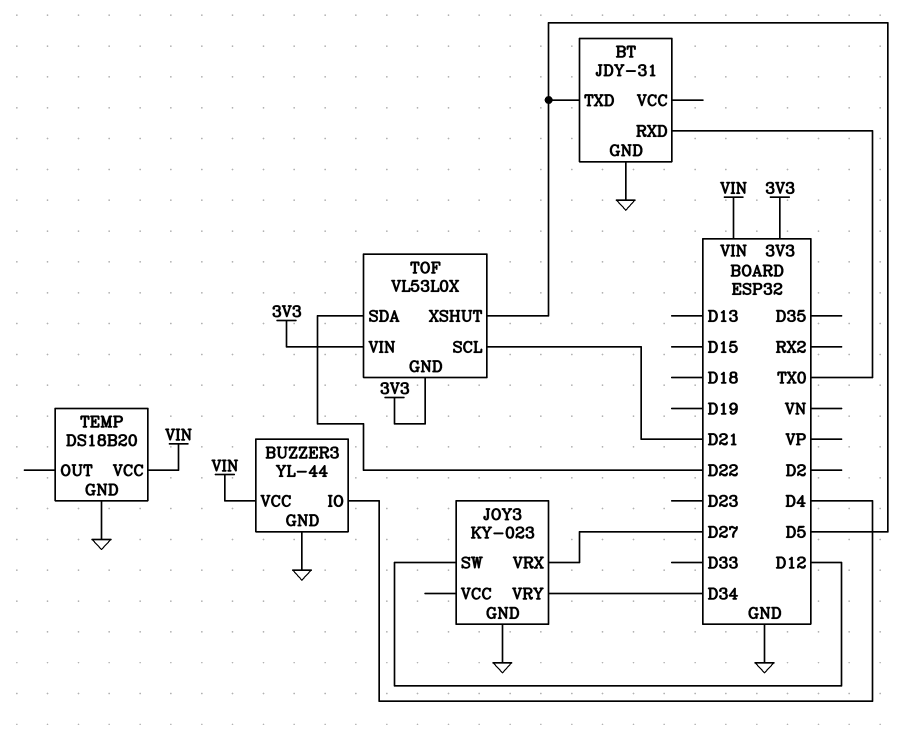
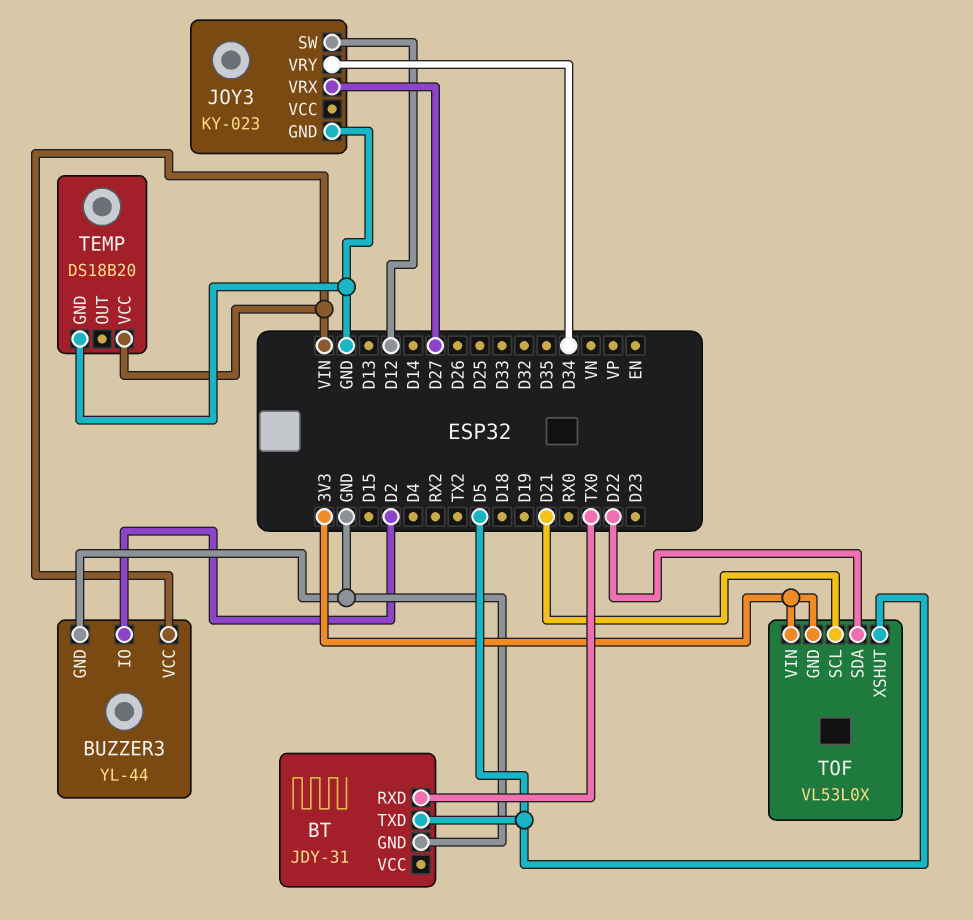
BUZZER3 pin IO: D4 -> D2

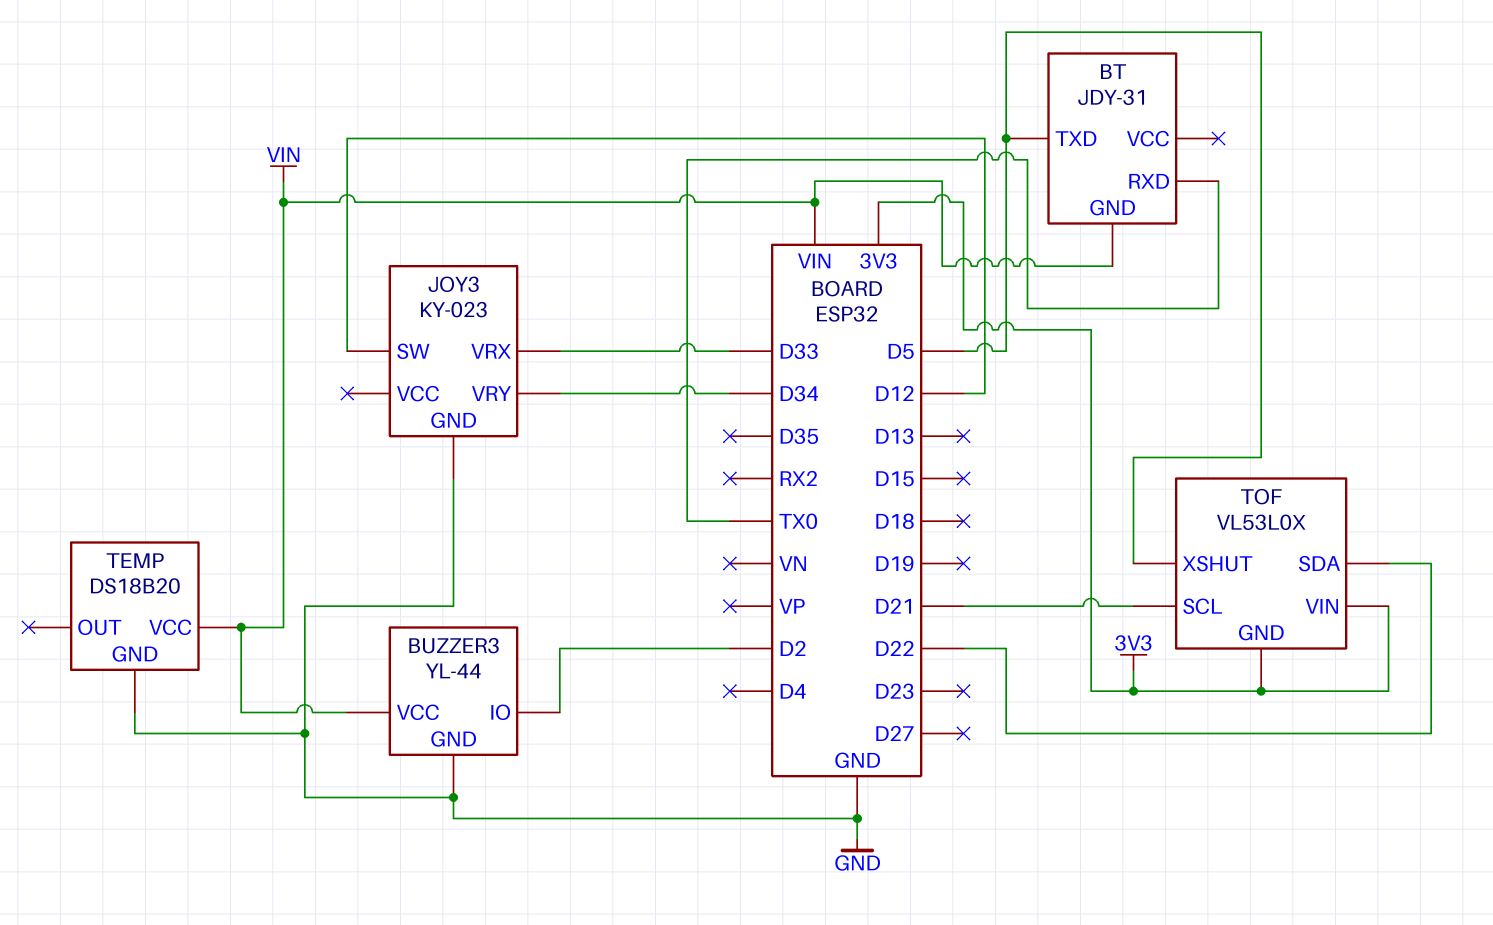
BT pin GND: GND -> VIN
JOY3 pin VRX: D27 -> D33

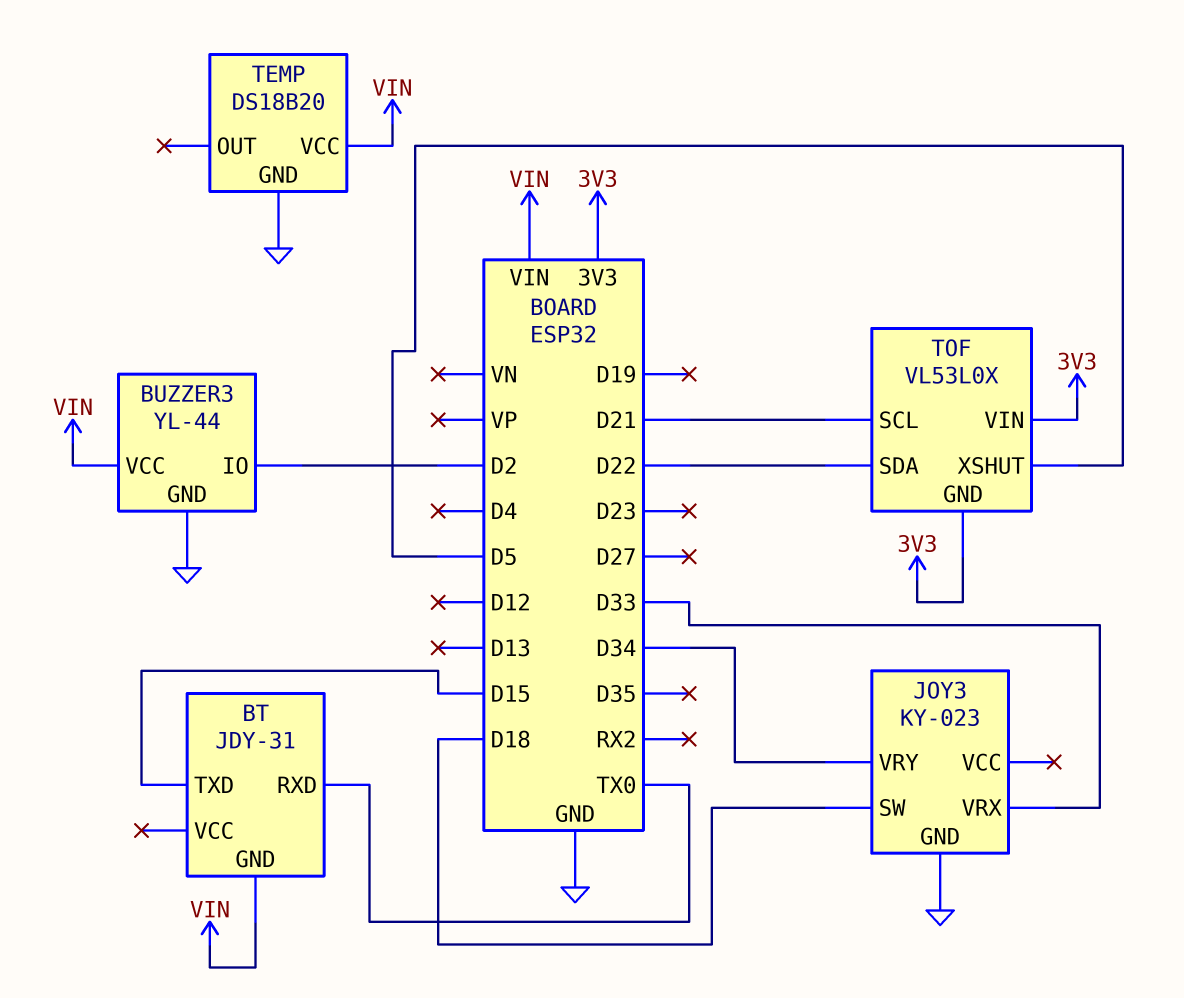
BT pin TXD: D5 -> D15
JOY3 pin SW: D12 -> D18

